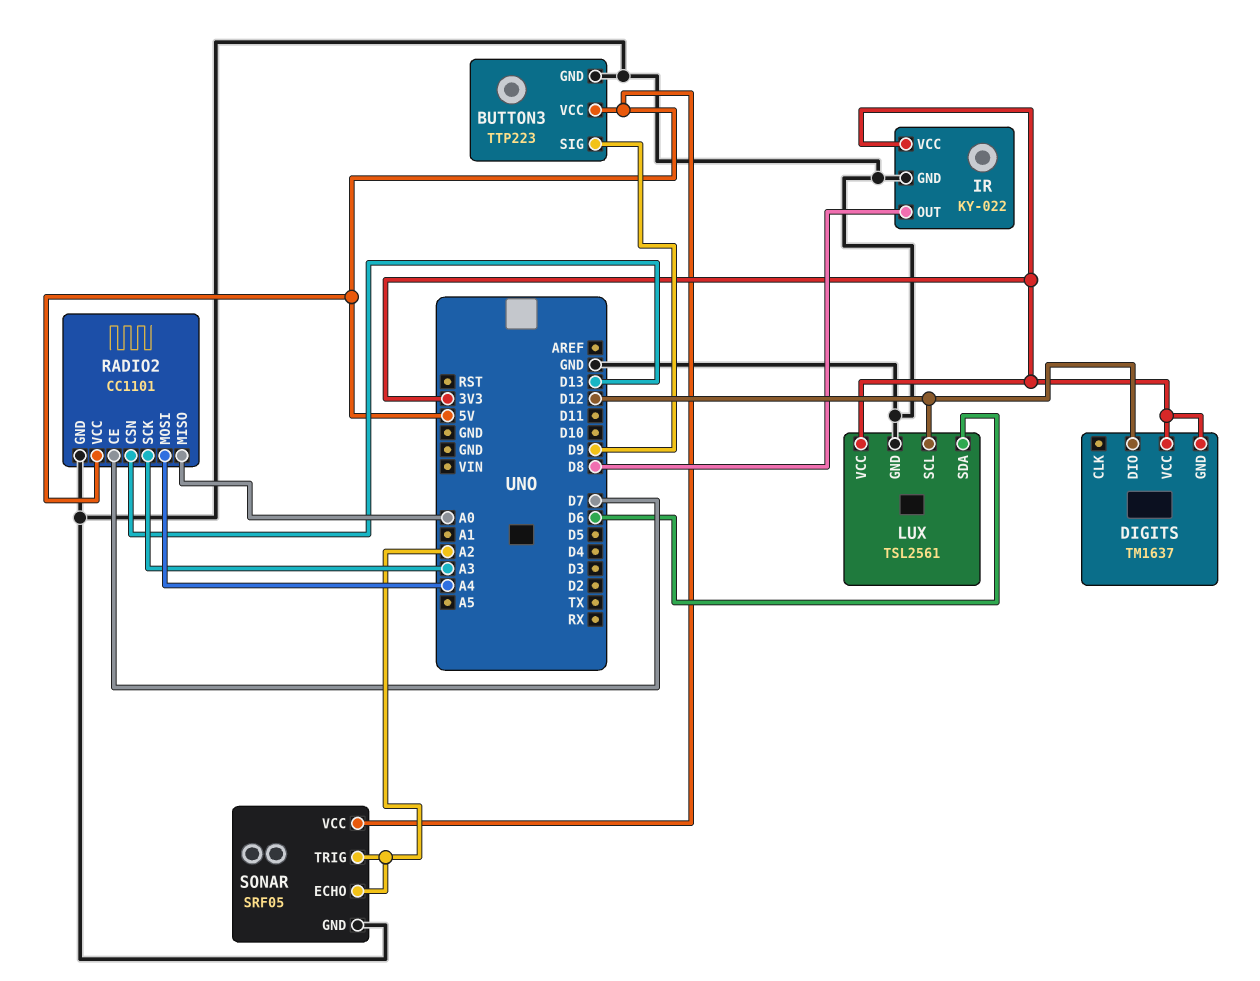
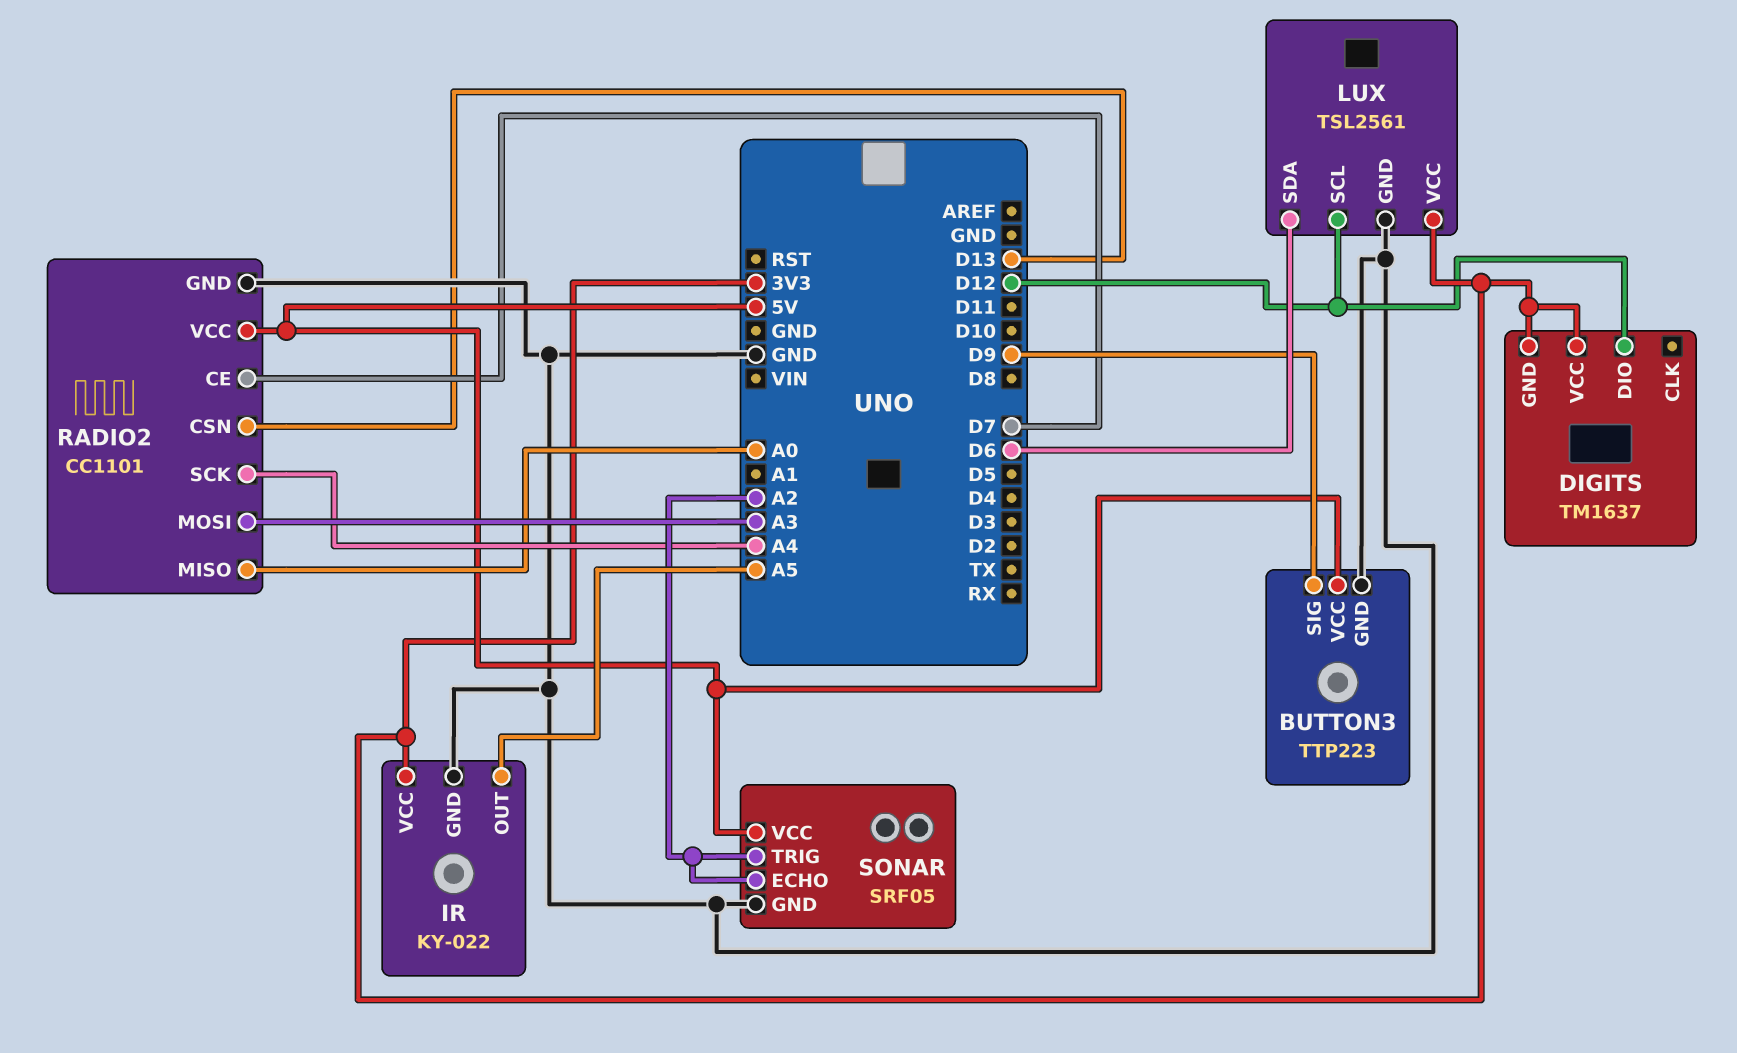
IR pin OUT: D8 -> A5
RADIO2 pin MOSI: A4 -> A3
RADIO2 pin SCK: A3 -> A4

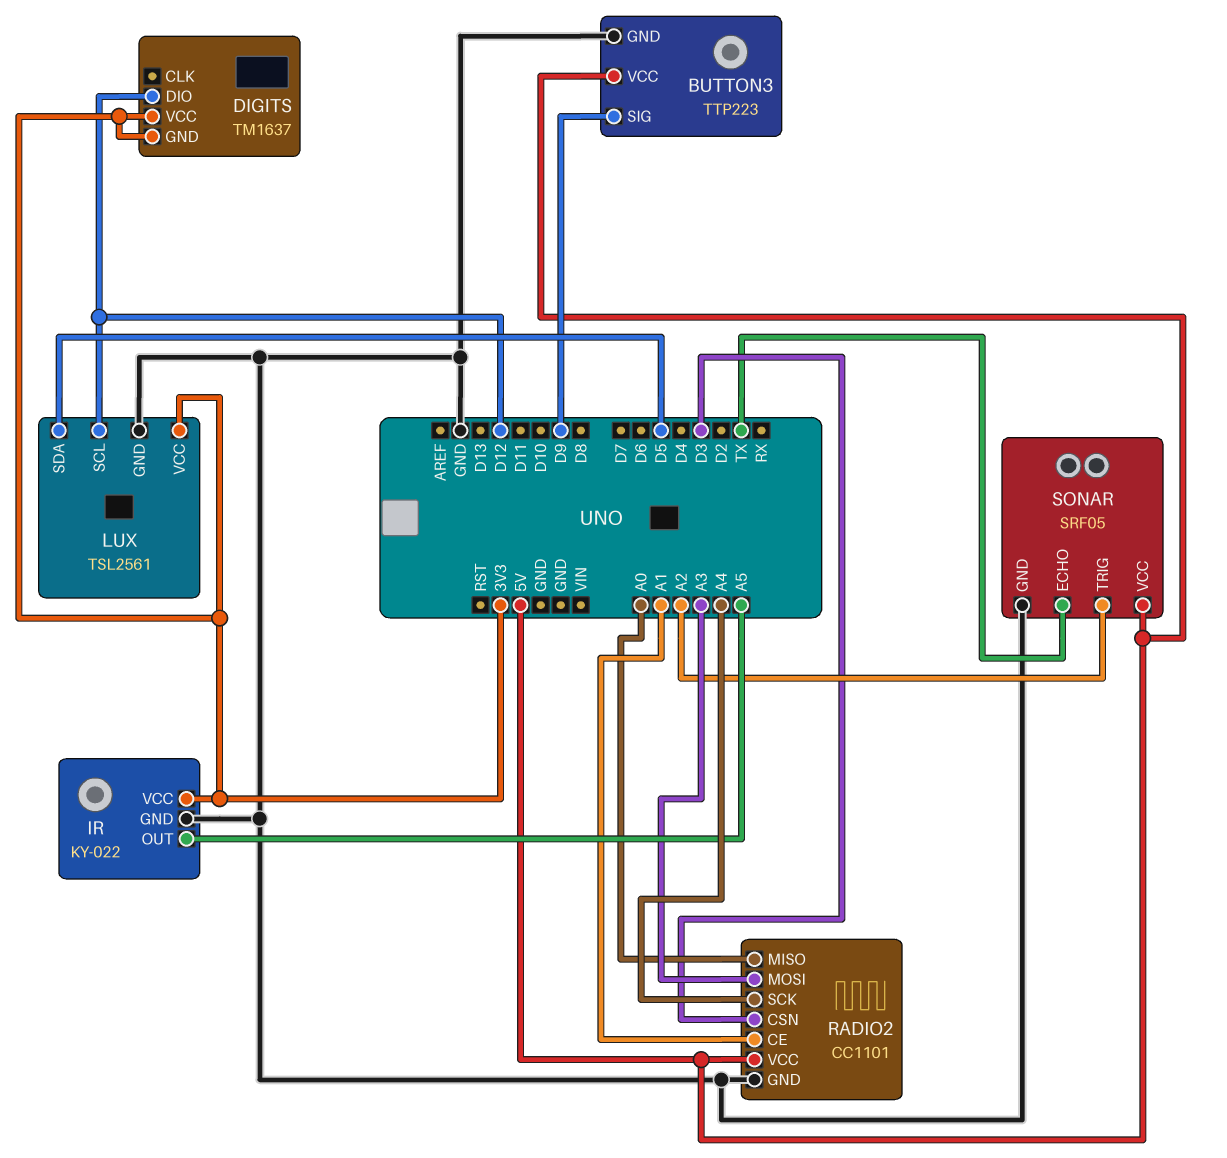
LUX pin SDA: D6 -> D5
RADIO2 pin CE: D7 -> A1
RADIO2 pin CSN: D13 -> D3
SONAR pin ECHO: A2 -> TX

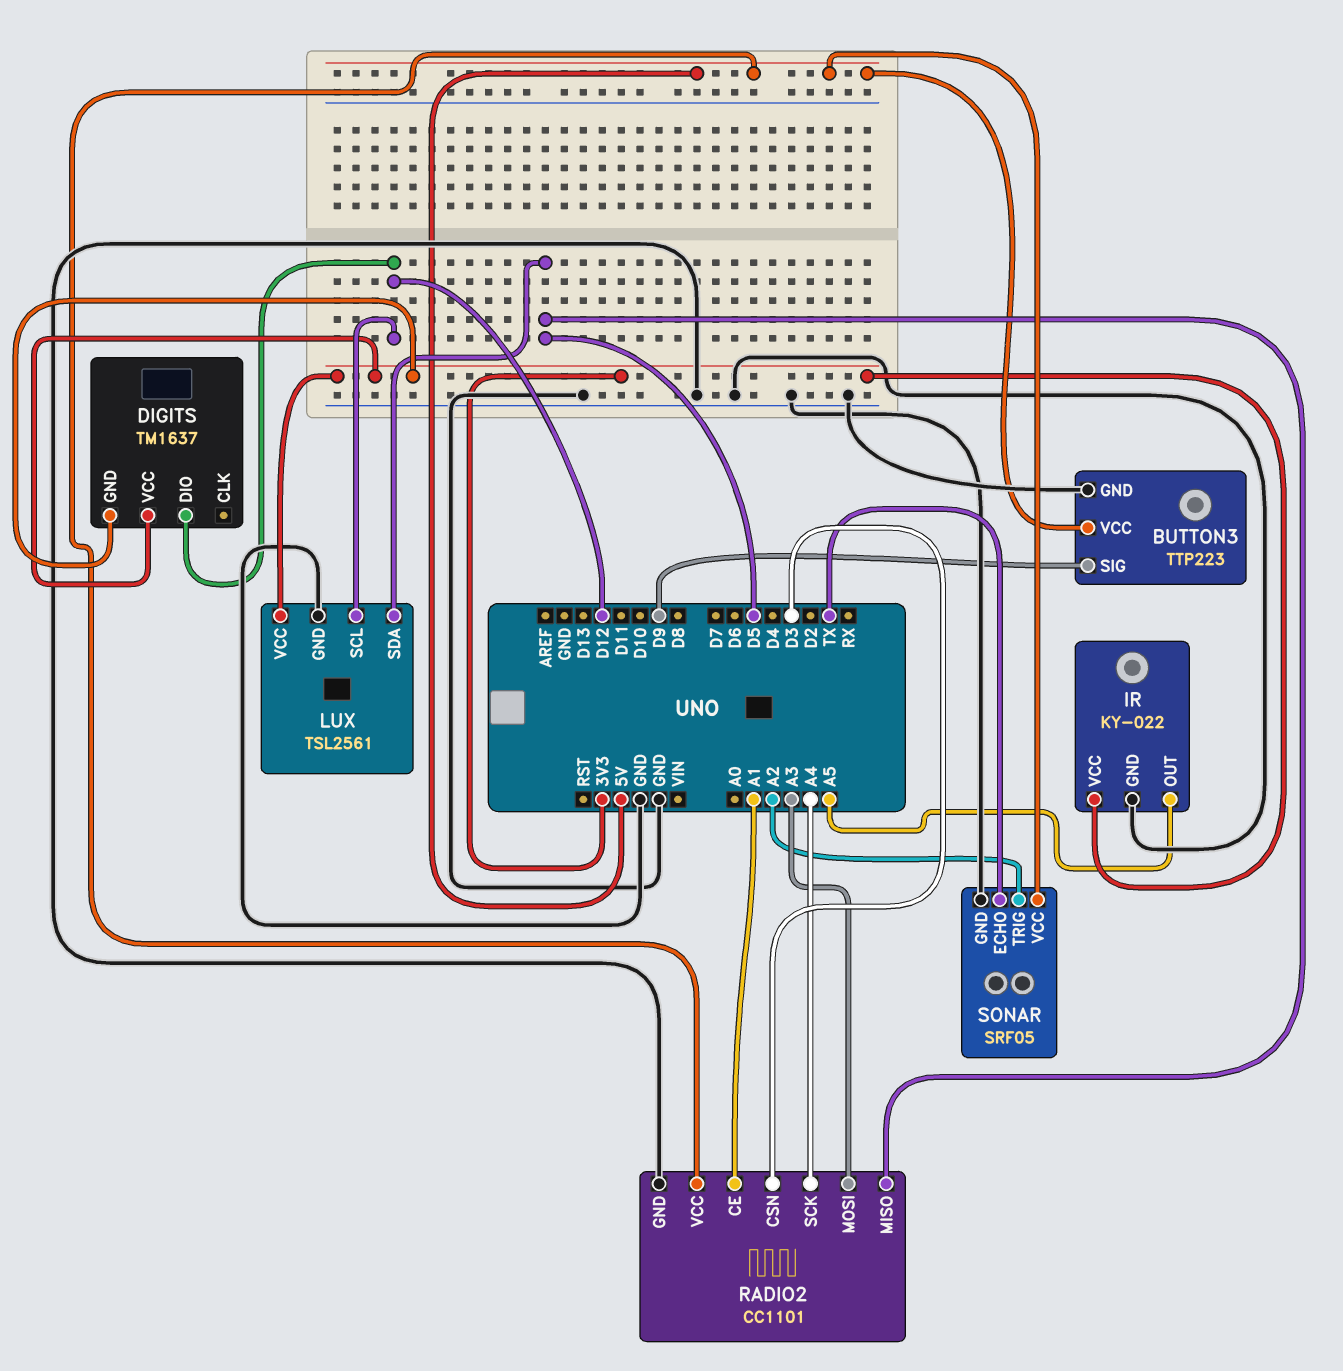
RADIO2 pin MISO: A0 -> D5

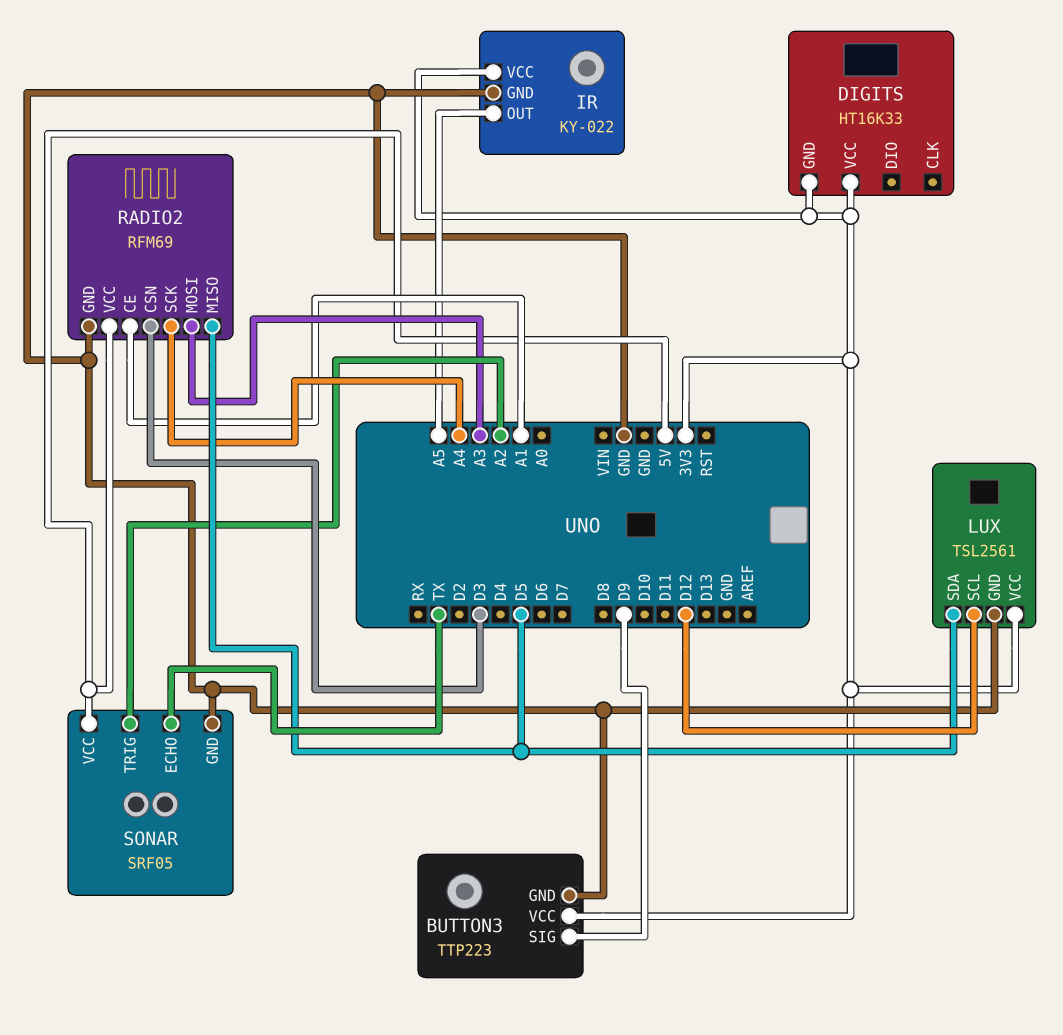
BUTTON3 pin VCC: 5V -> 3V3
DIGITS: TM1637 -> HT16K33
DIGITS pin DIO: D12 -> none
RADIO2: CC1101 -> RFM69

